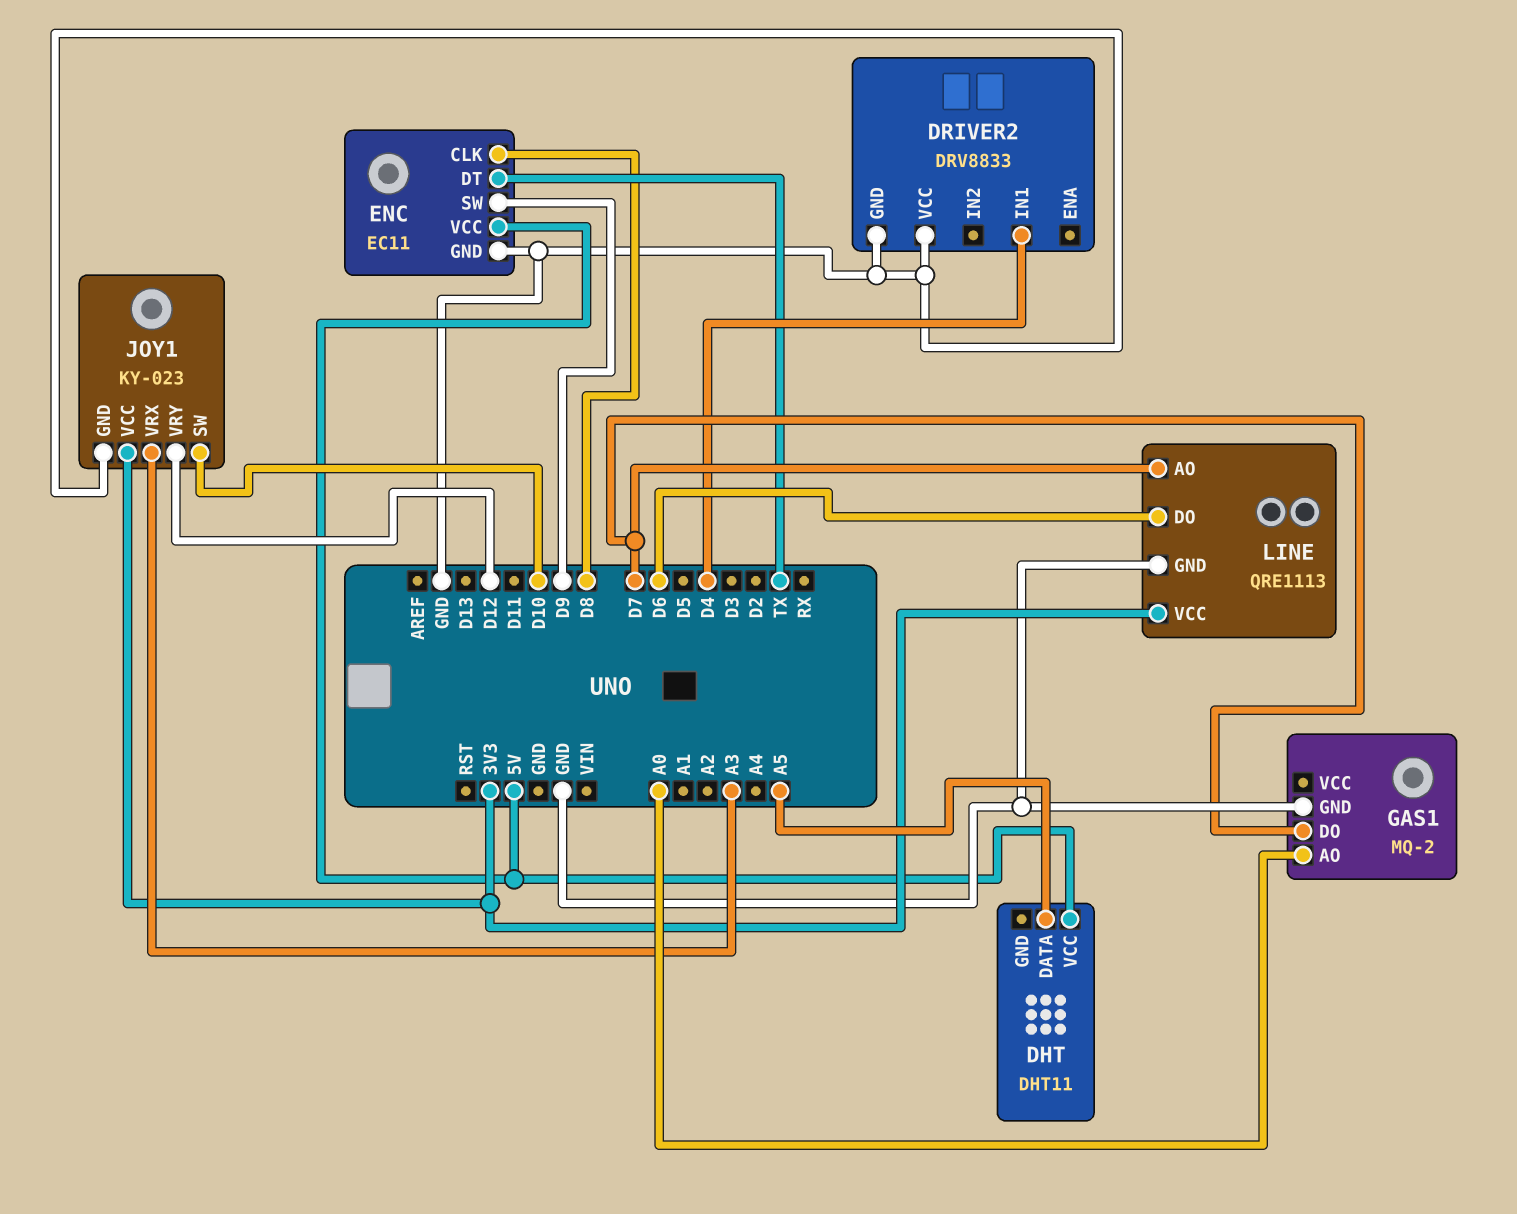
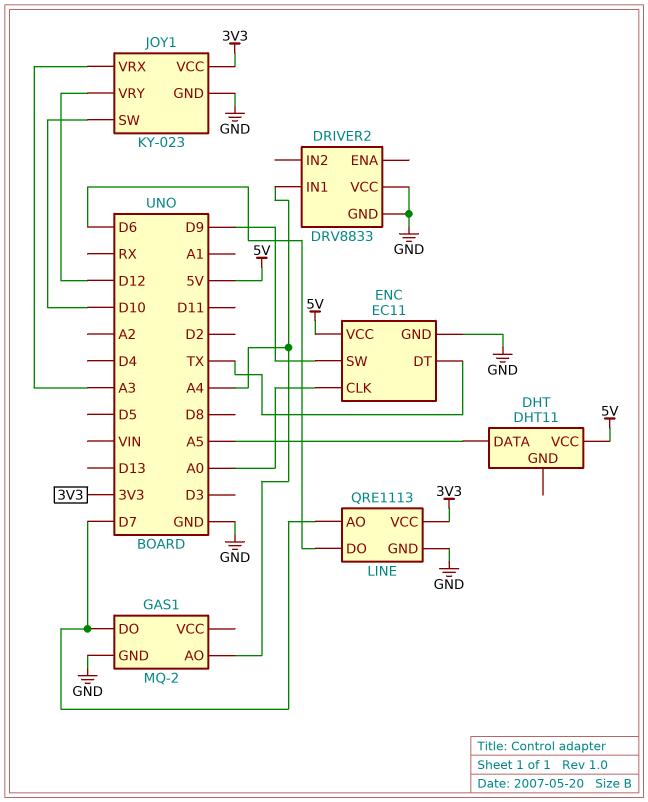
DRIVER2 pin IN1: D4 -> A4
ENC pin CLK: D8 -> A0
GAS1 pin AO: A0 -> A4

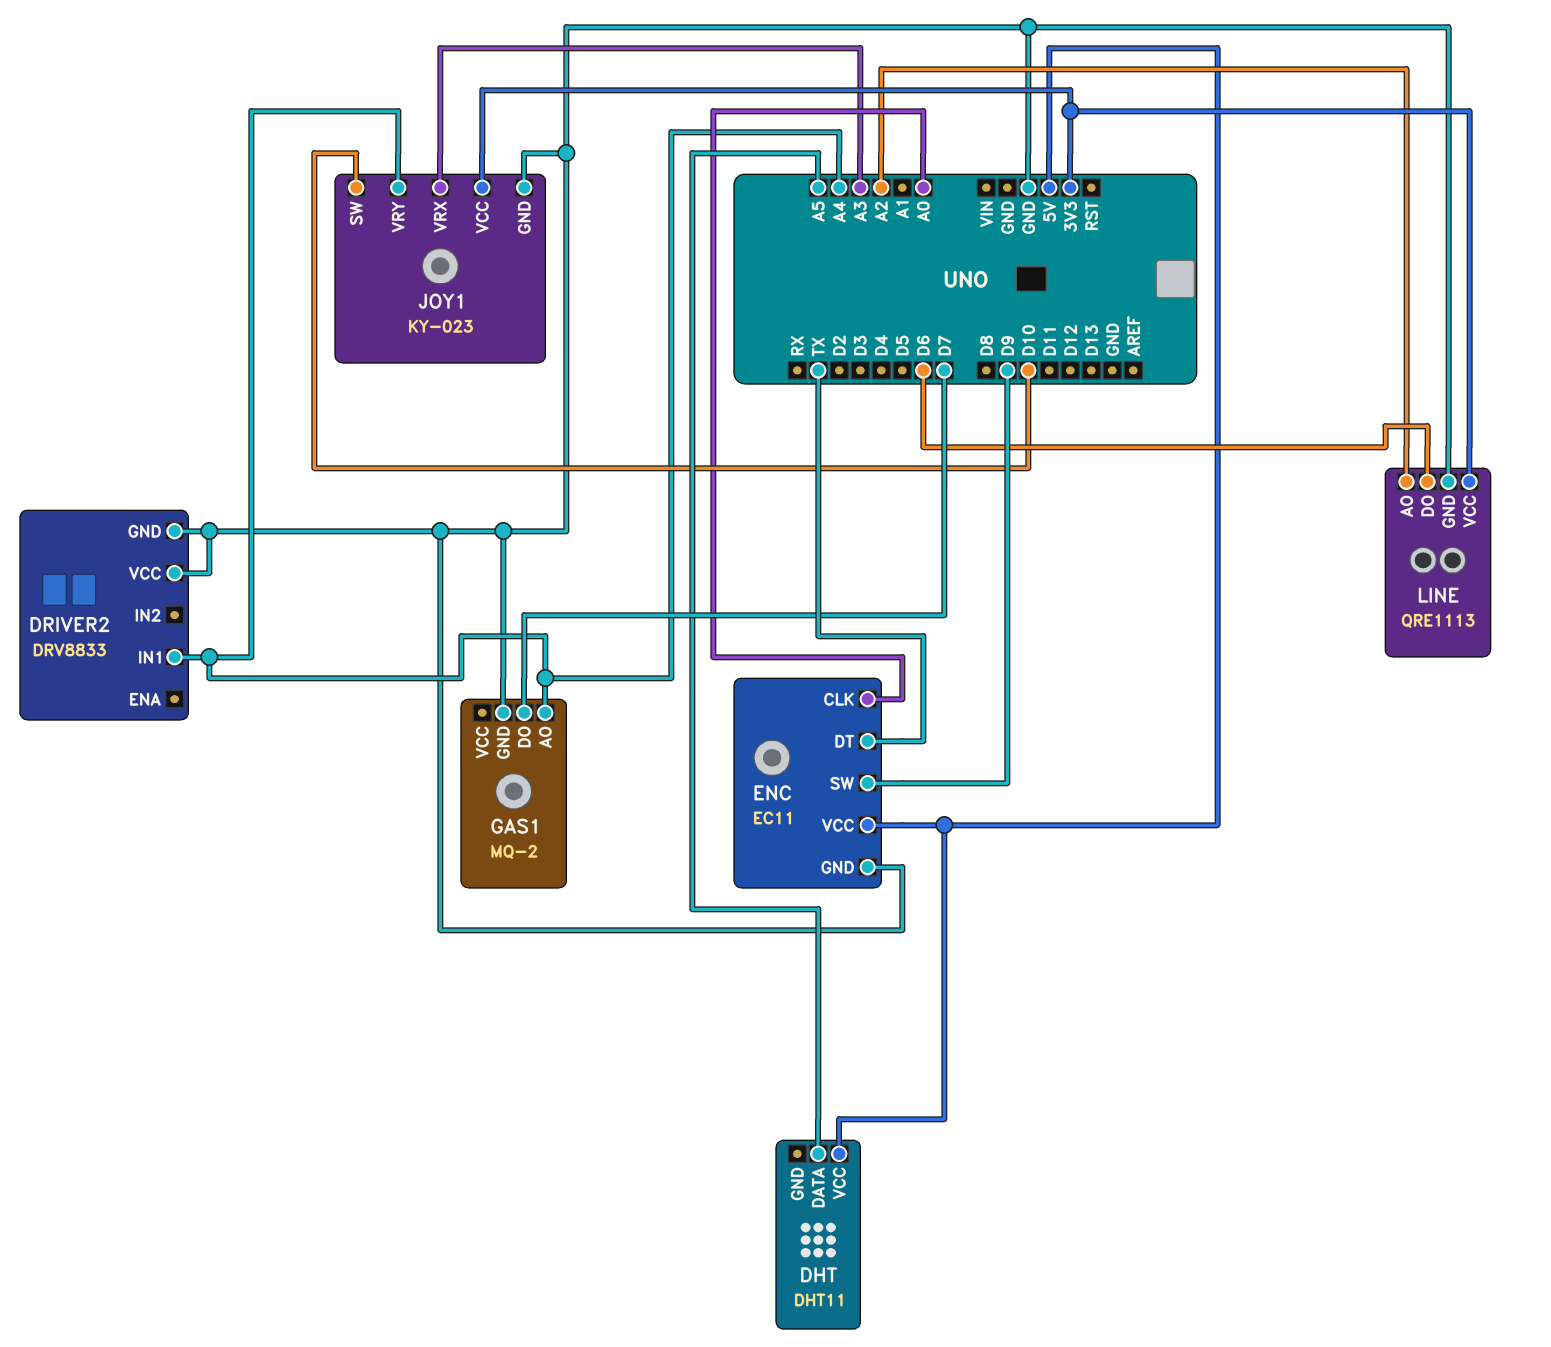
JOY1 pin VRY: D12 -> A4
LINE pin AO: D7 -> A2

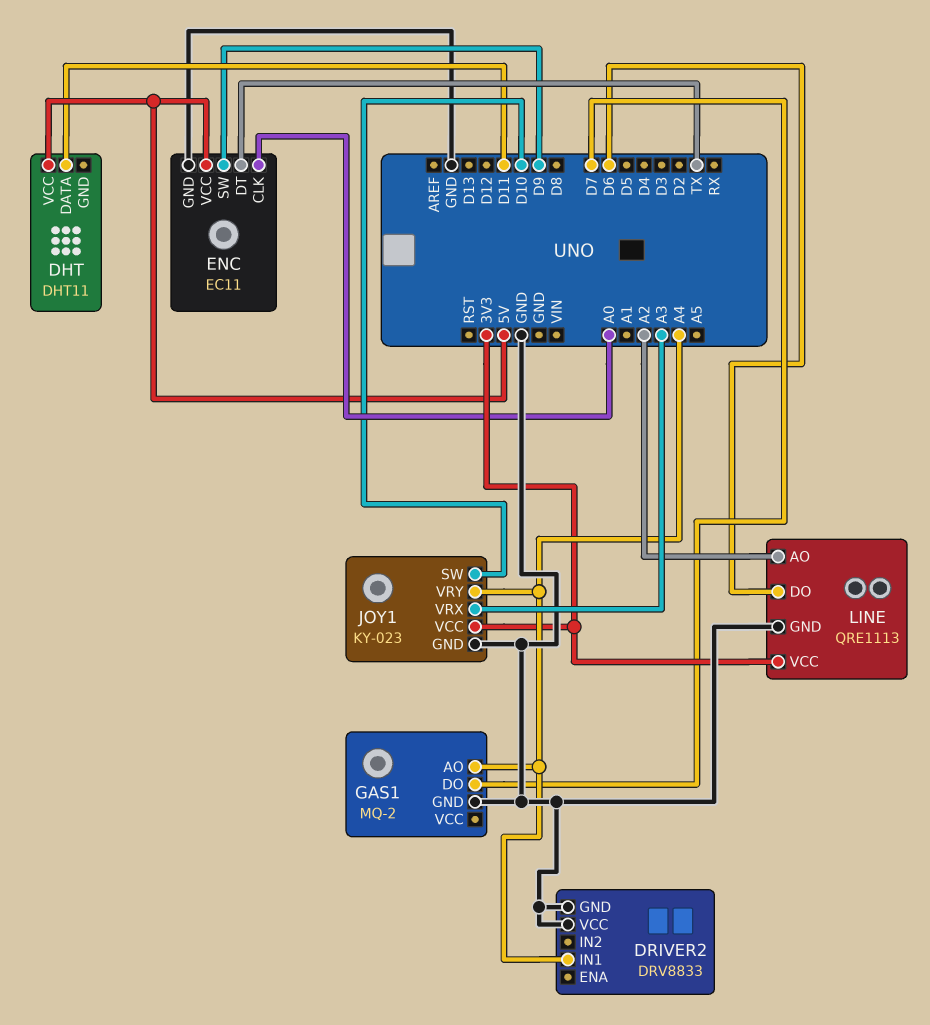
DHT pin DATA: A5 -> D11

